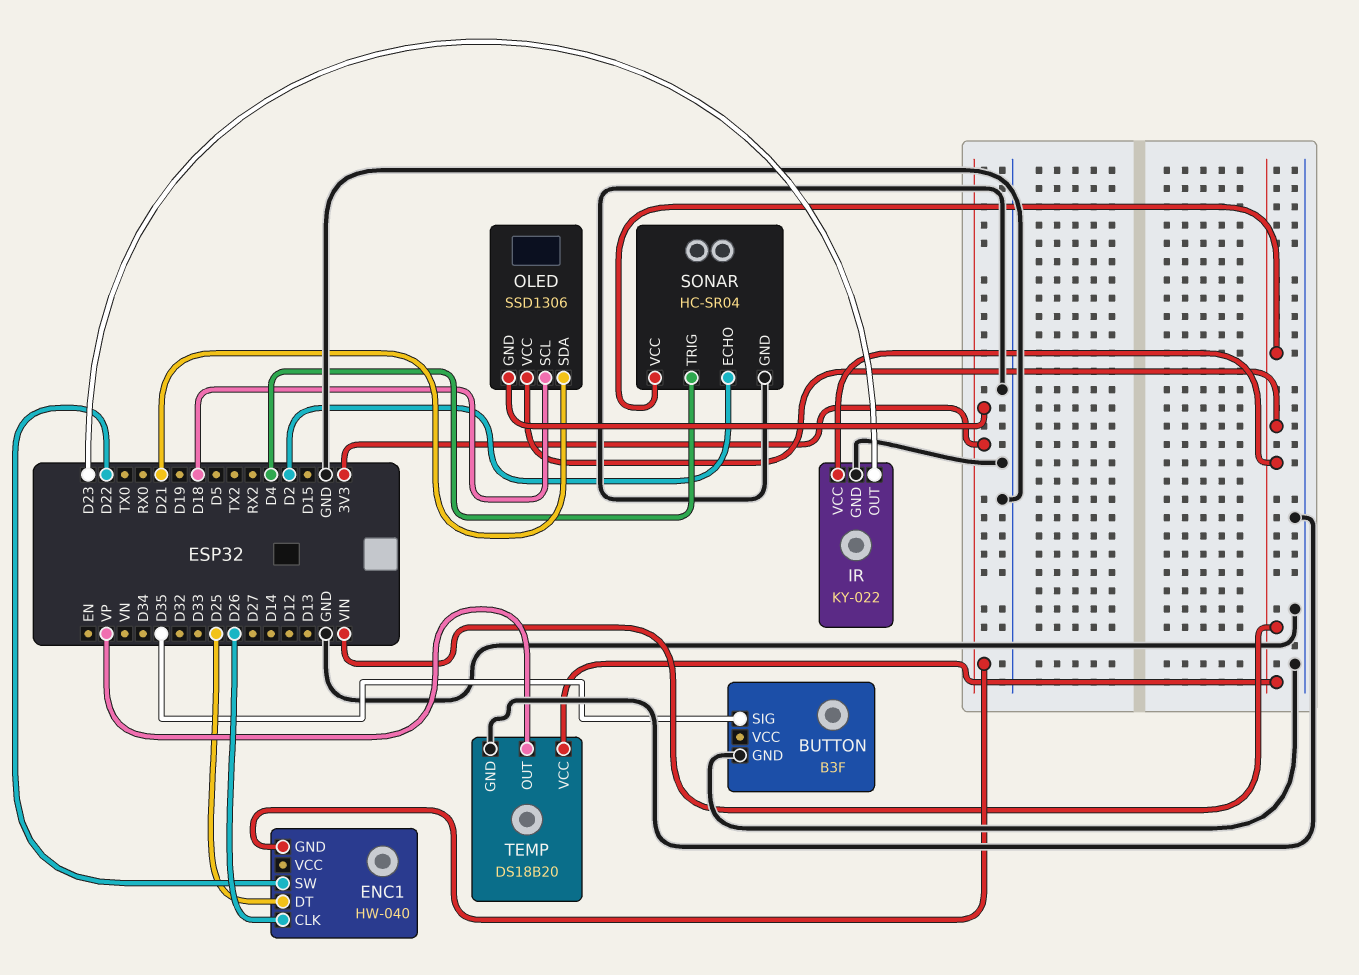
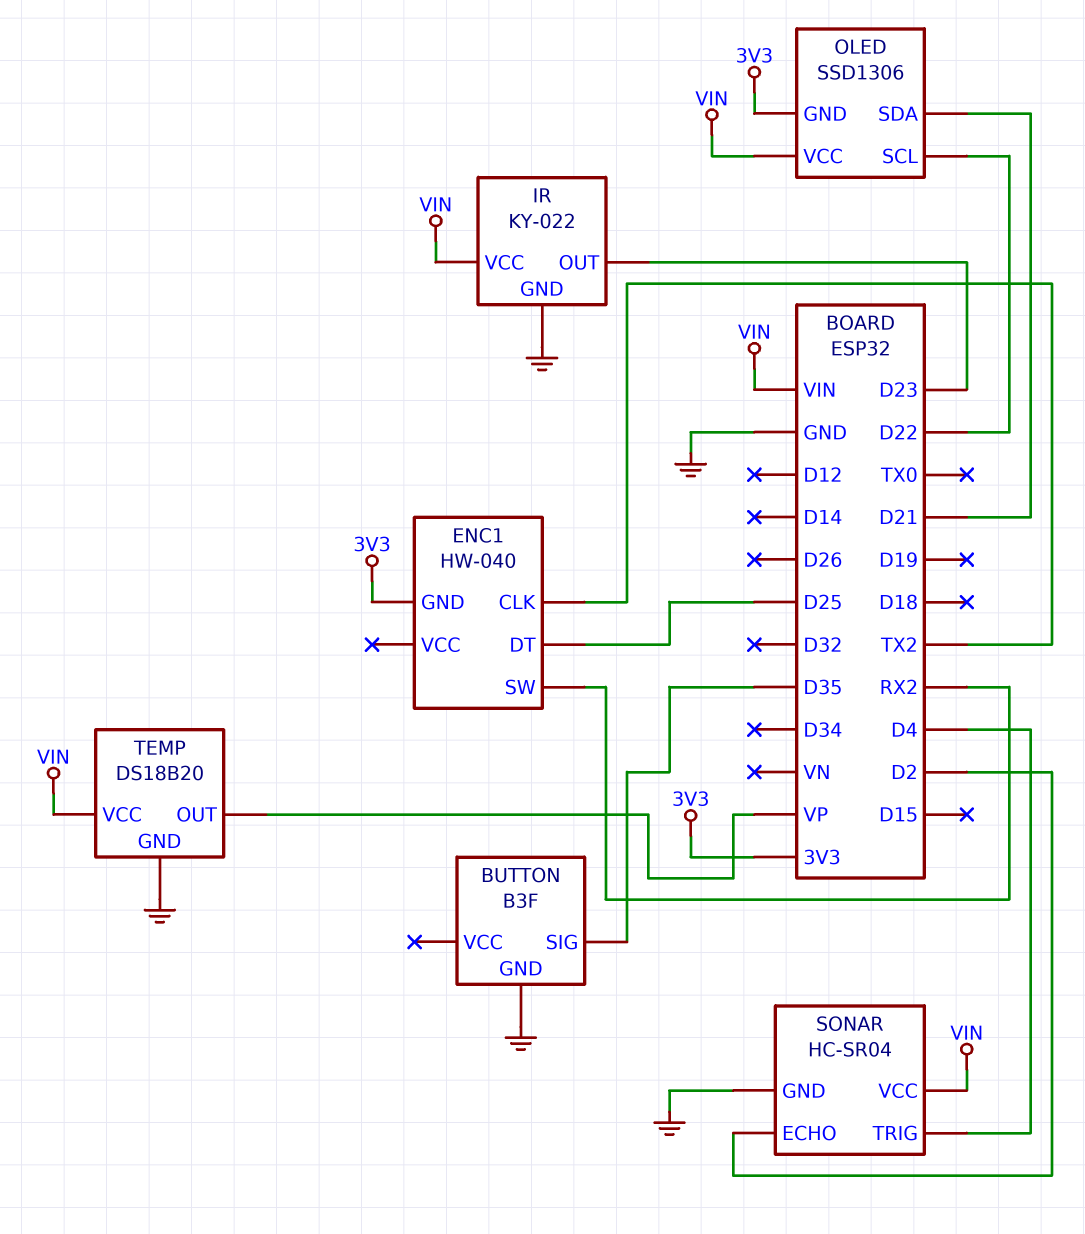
ENC1 pin CLK: D26 -> TX2
ENC1 pin SW: D22 -> RX2
OLED pin SCL: D18 -> D22

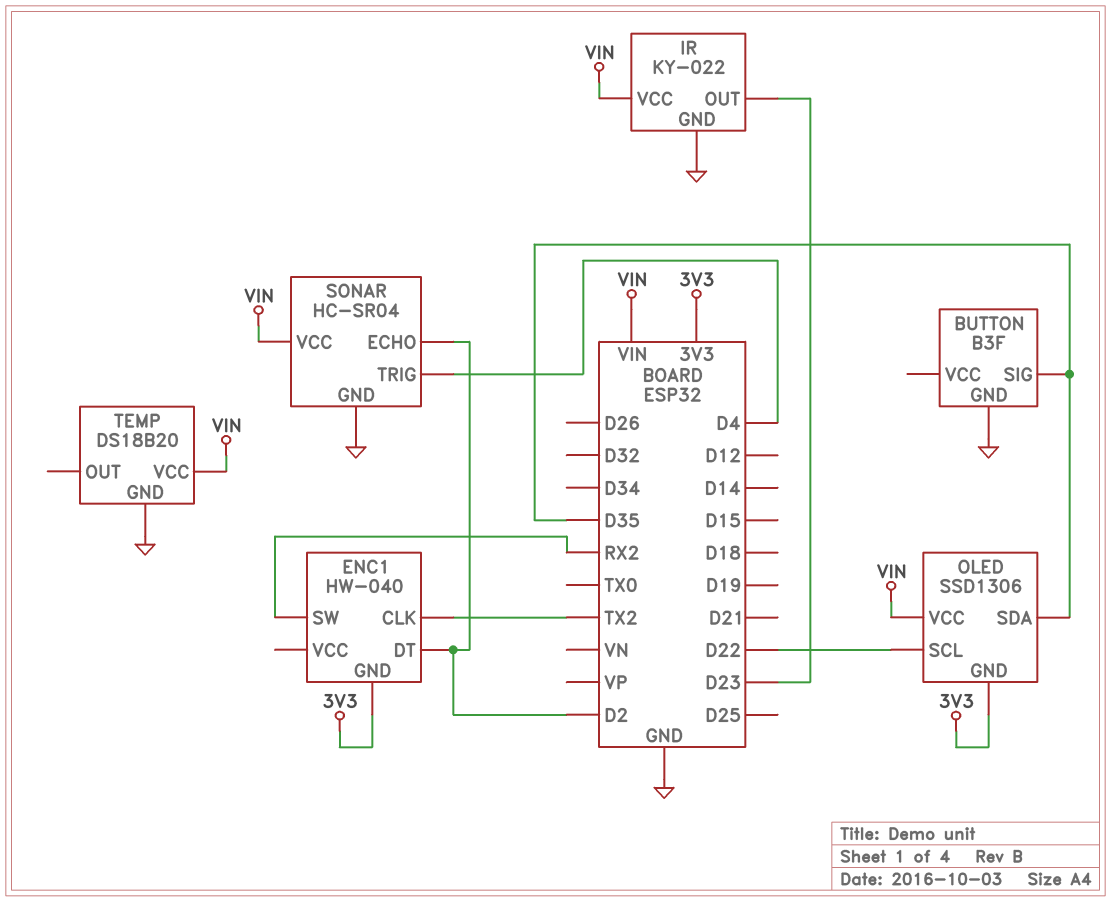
ENC1 pin DT: D25 -> D2
OLED pin SDA: D21 -> D35
TEMP pin OUT: VP -> none

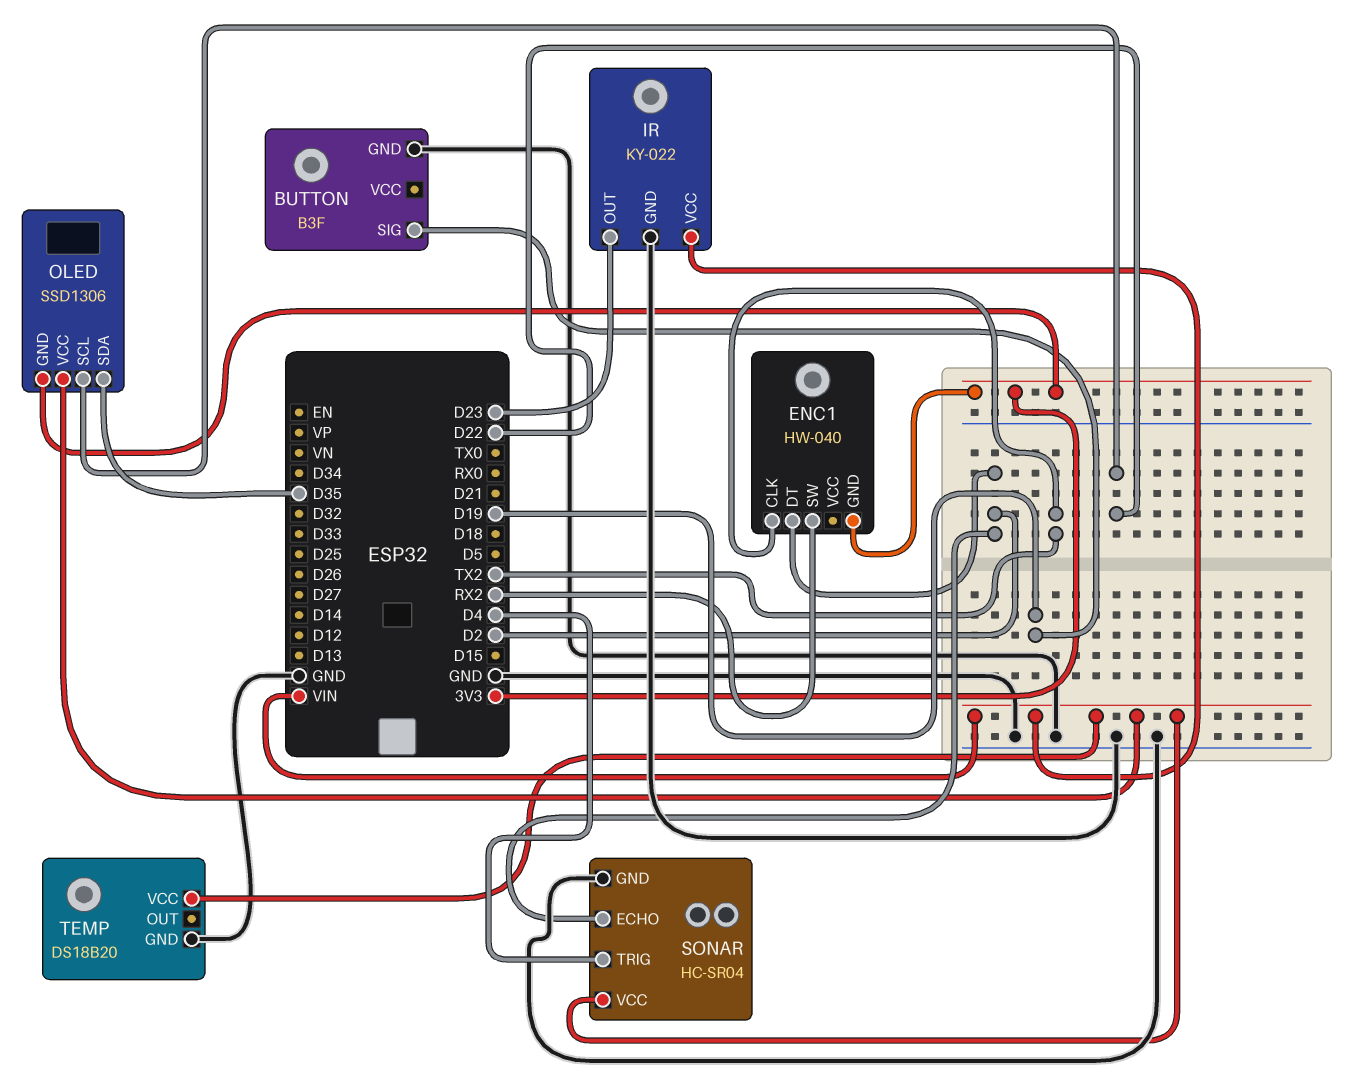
BUTTON pin SIG: D35 -> D19

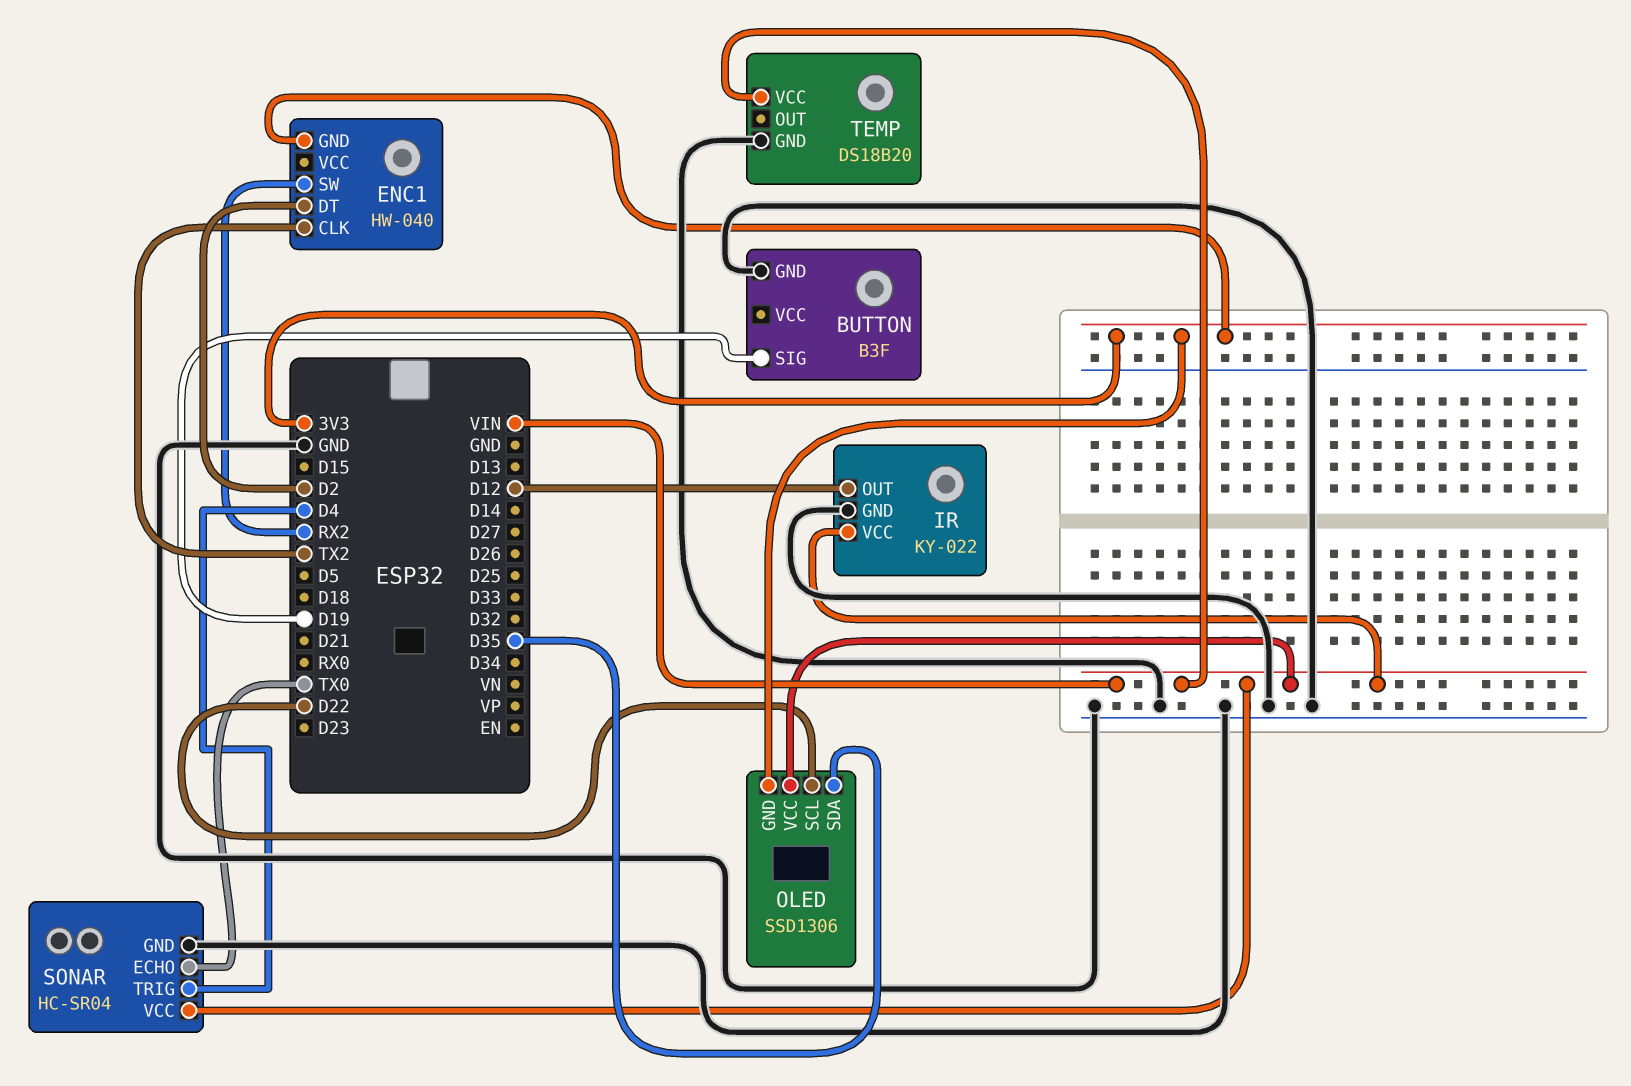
IR pin OUT: D23 -> D12
SONAR pin ECHO: D2 -> TX0

